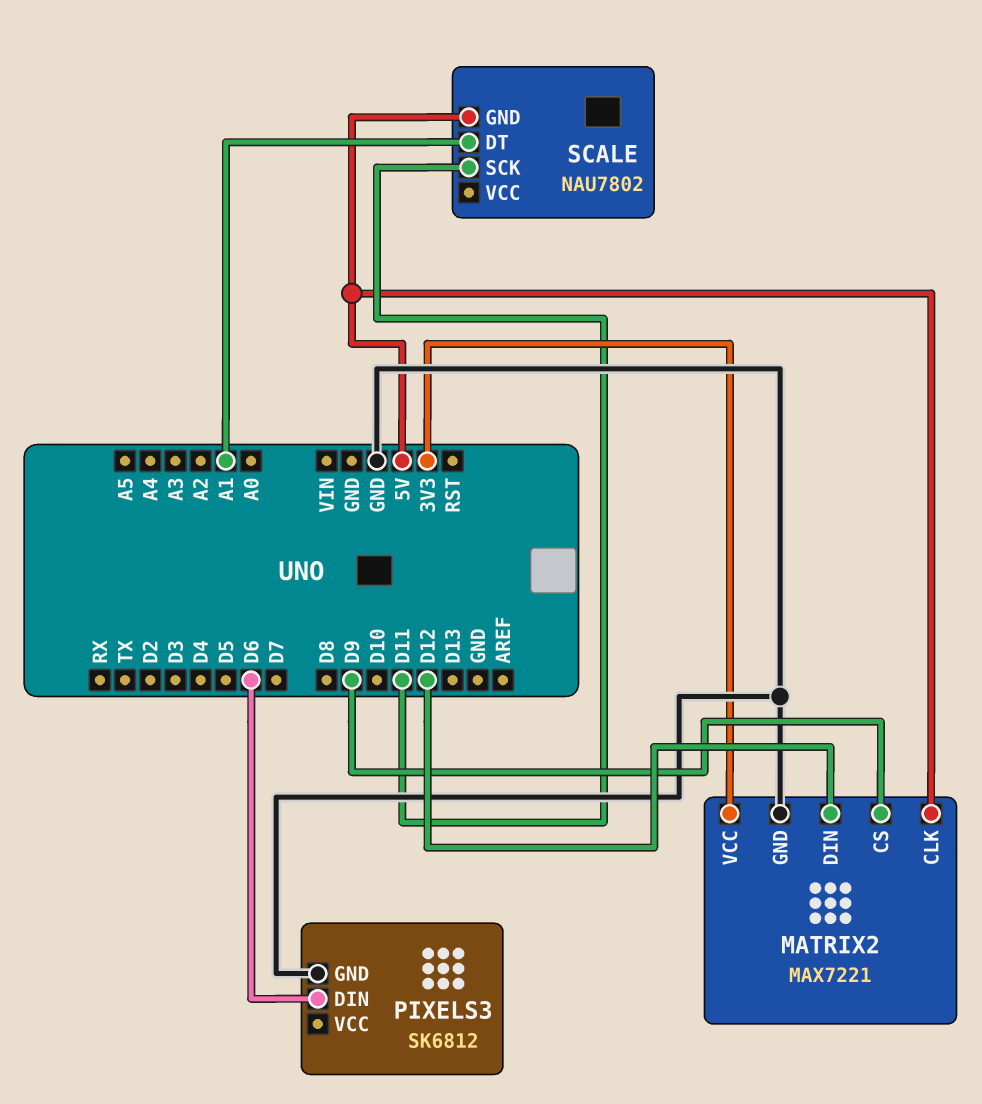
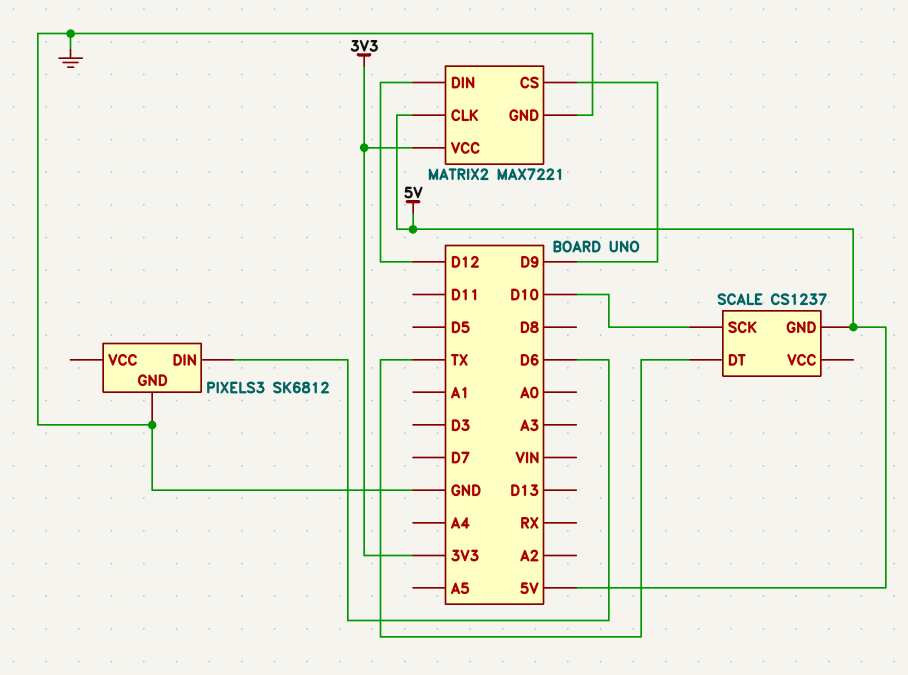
SCALE: NAU7802 -> CS1237
SCALE pin DT: A1 -> TX
SCALE pin SCK: D11 -> D10

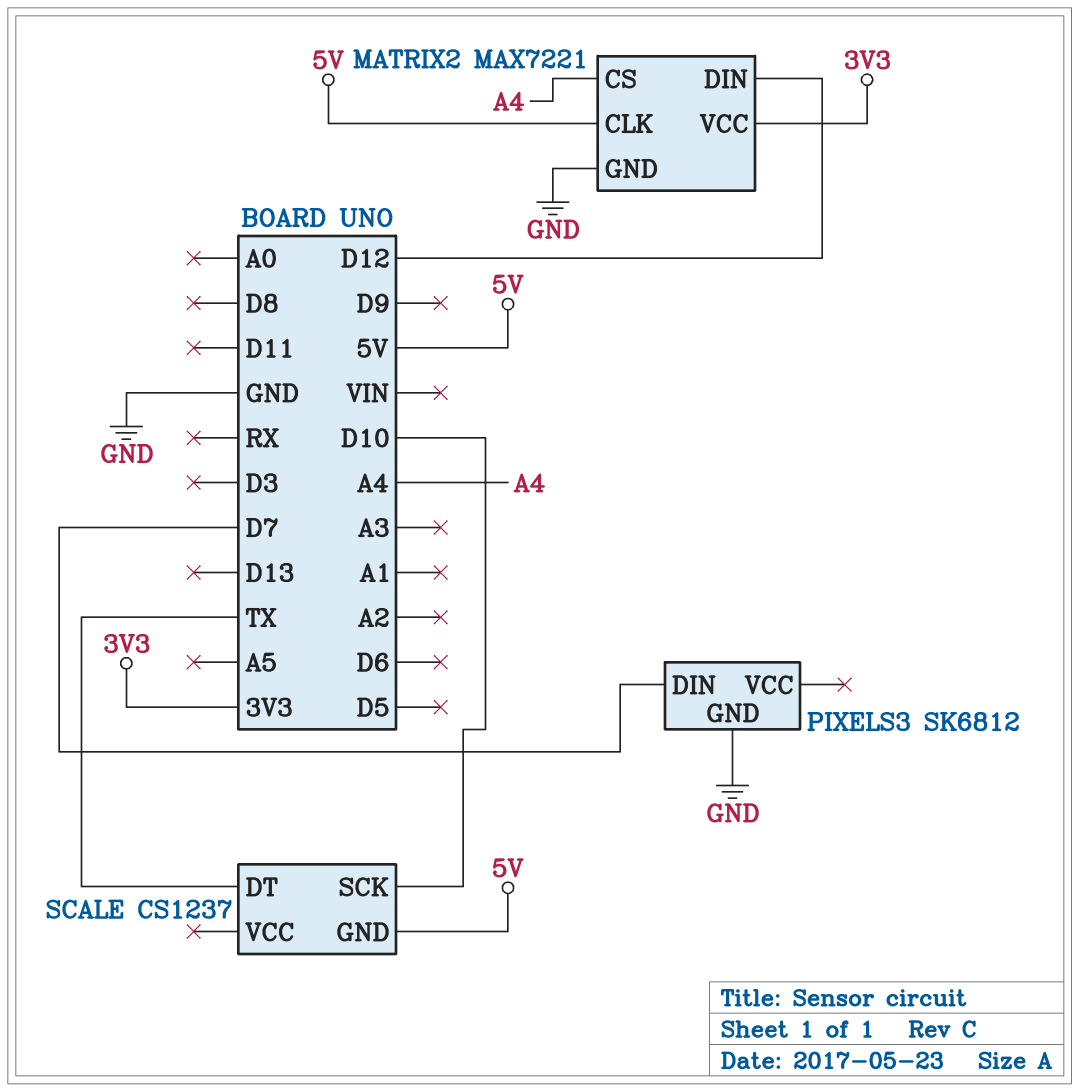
MATRIX2 pin CS: D9 -> A4
PIXELS3 pin DIN: D6 -> D7

